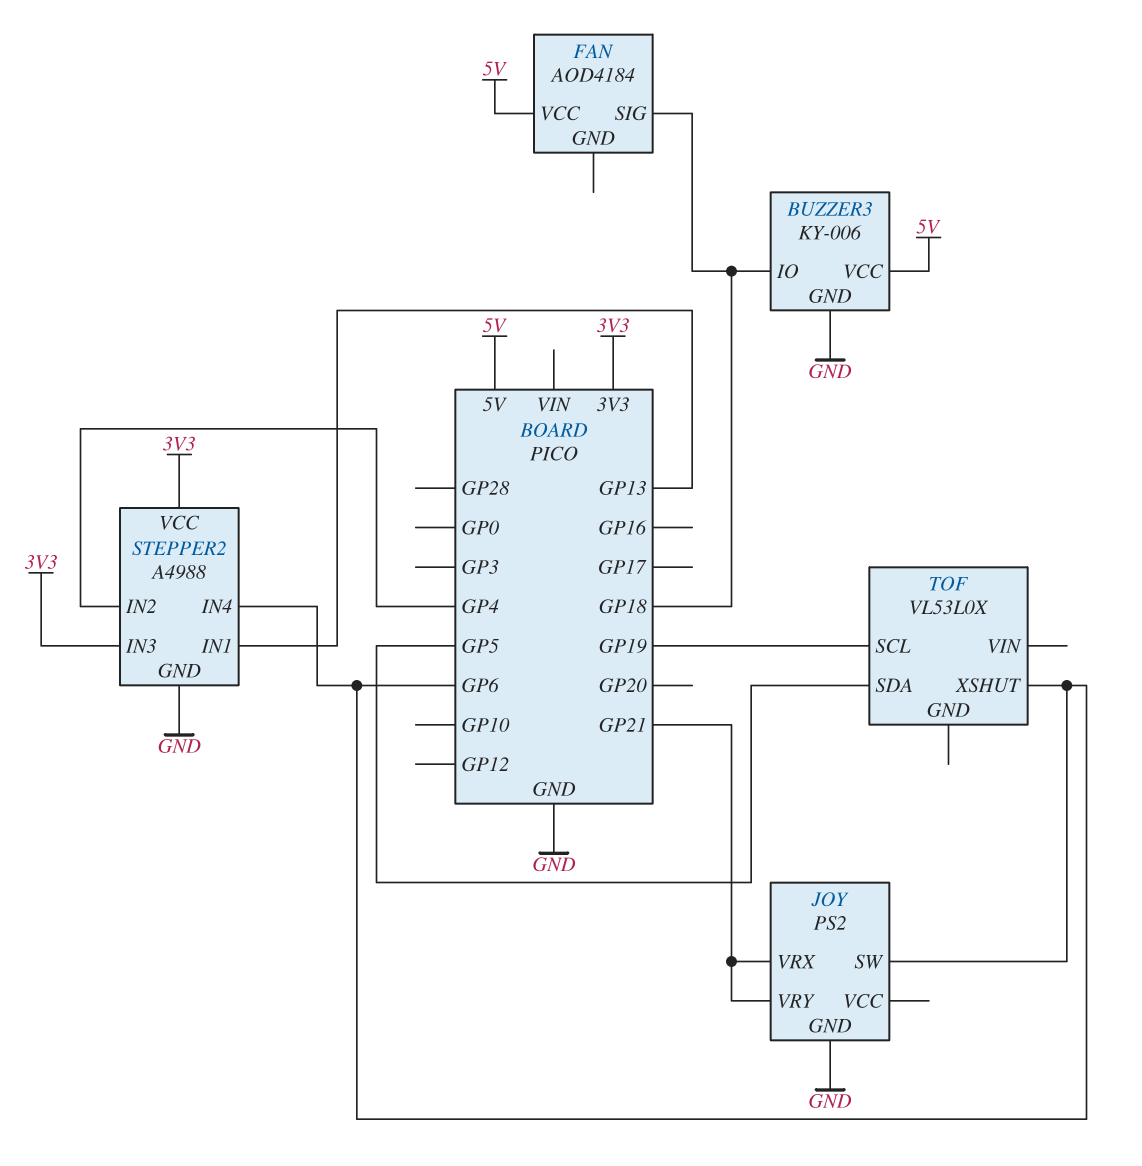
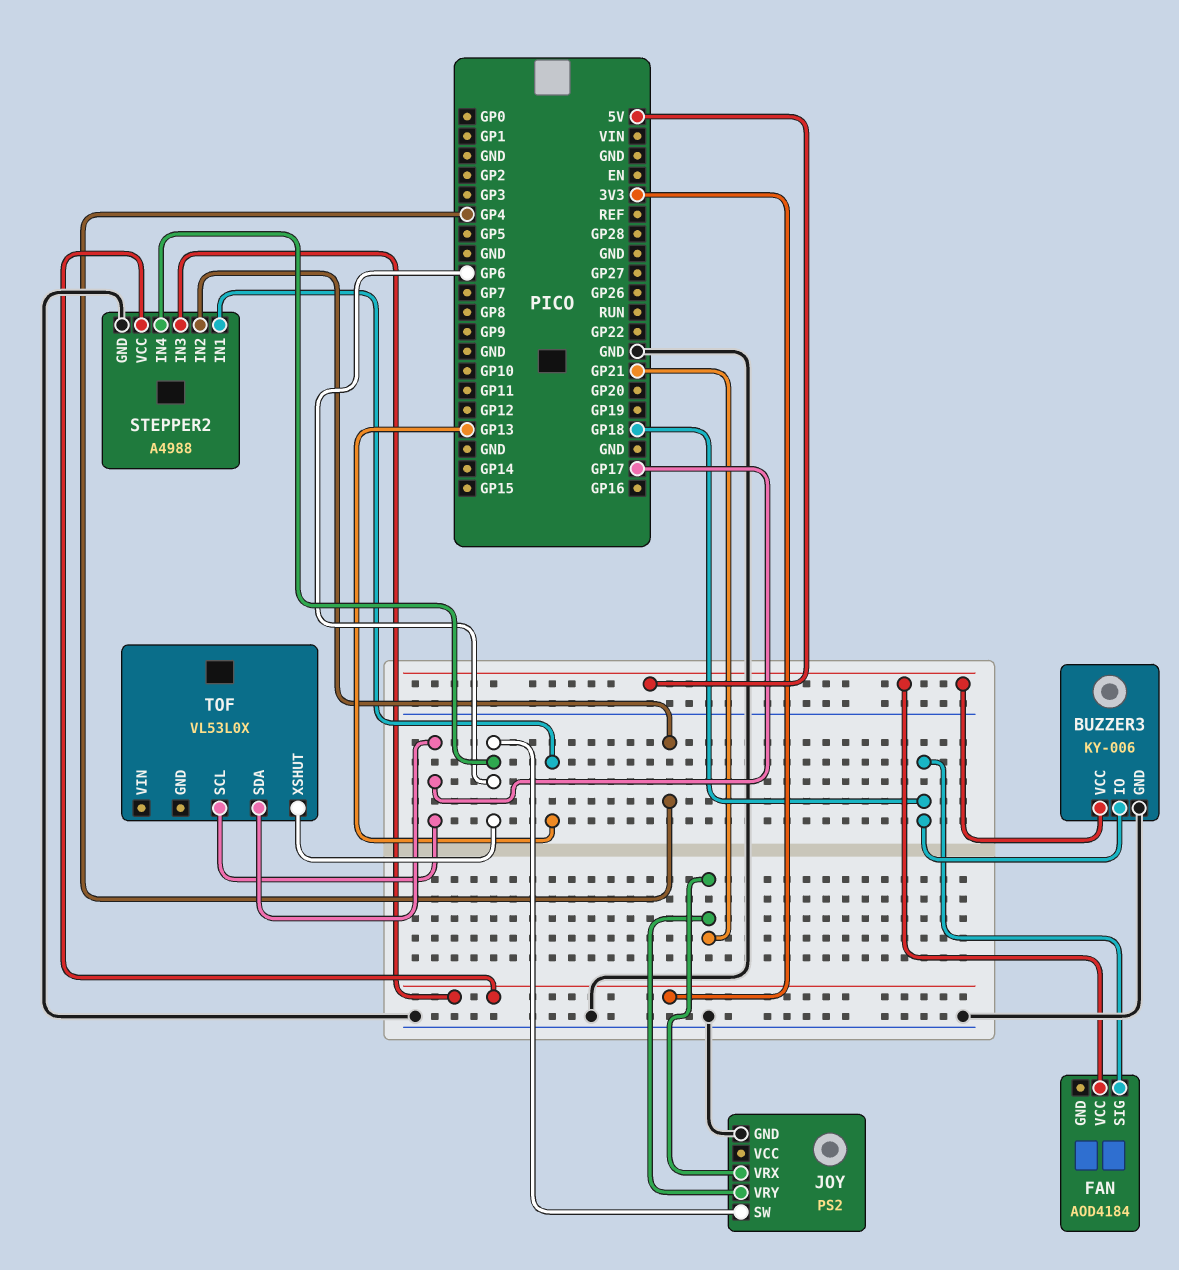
TOF pin SCL: GP19 -> GP17
TOF pin SDA: GP5 -> GP17

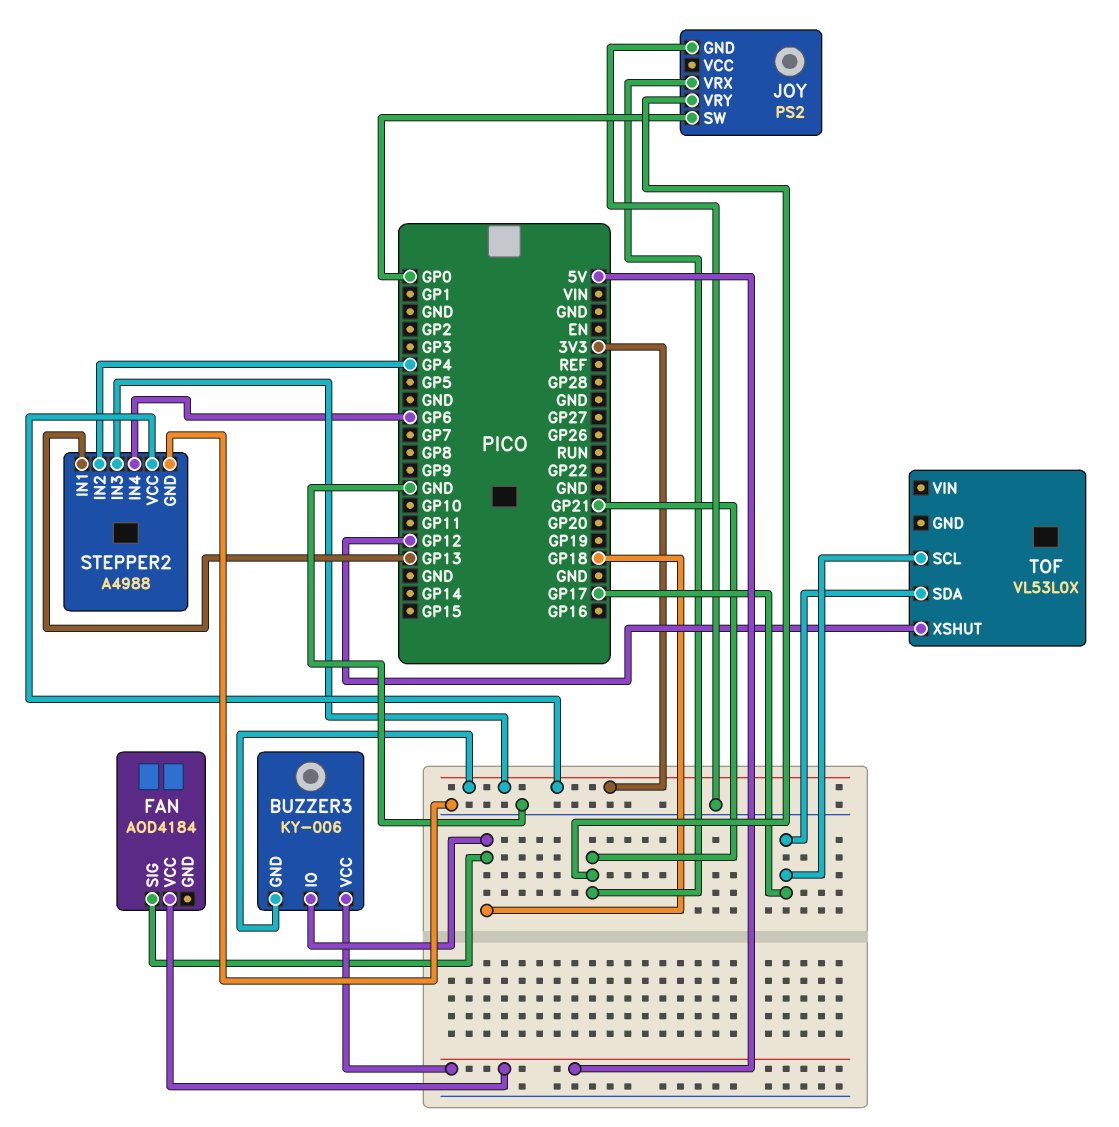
BUZZER3 pin GND: GND -> 3V3
JOY pin SW: GP6 -> GP0
TOF pin XSHUT: GP6 -> GP12

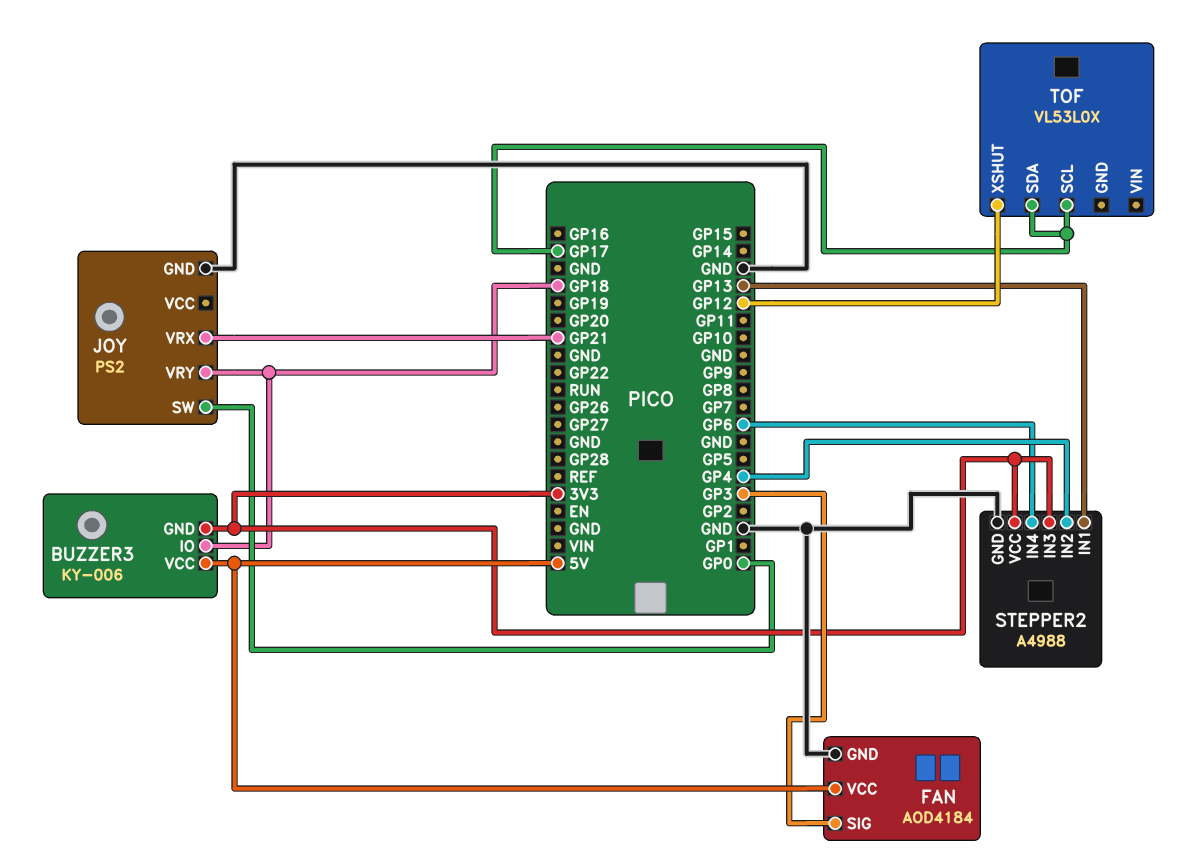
FAN pin GND: none -> GND
FAN pin SIG: GP18 -> GP3
JOY pin VRY: GP21 -> GP18

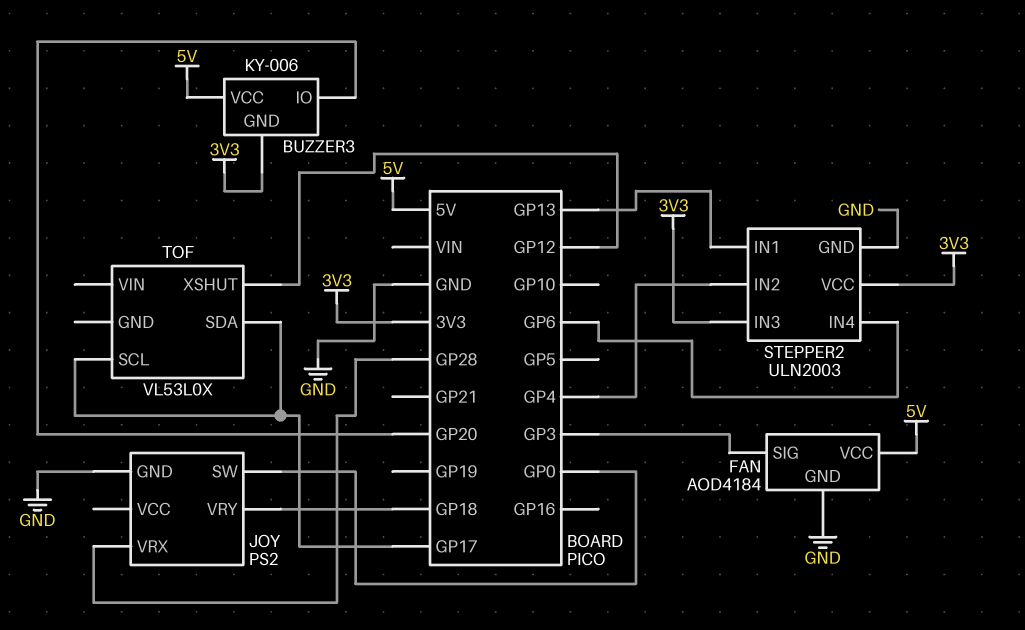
BUZZER3 pin IO: GP18 -> GP20
JOY pin VRX: GP21 -> GP28
STEPPER2: A4988 -> ULN2003

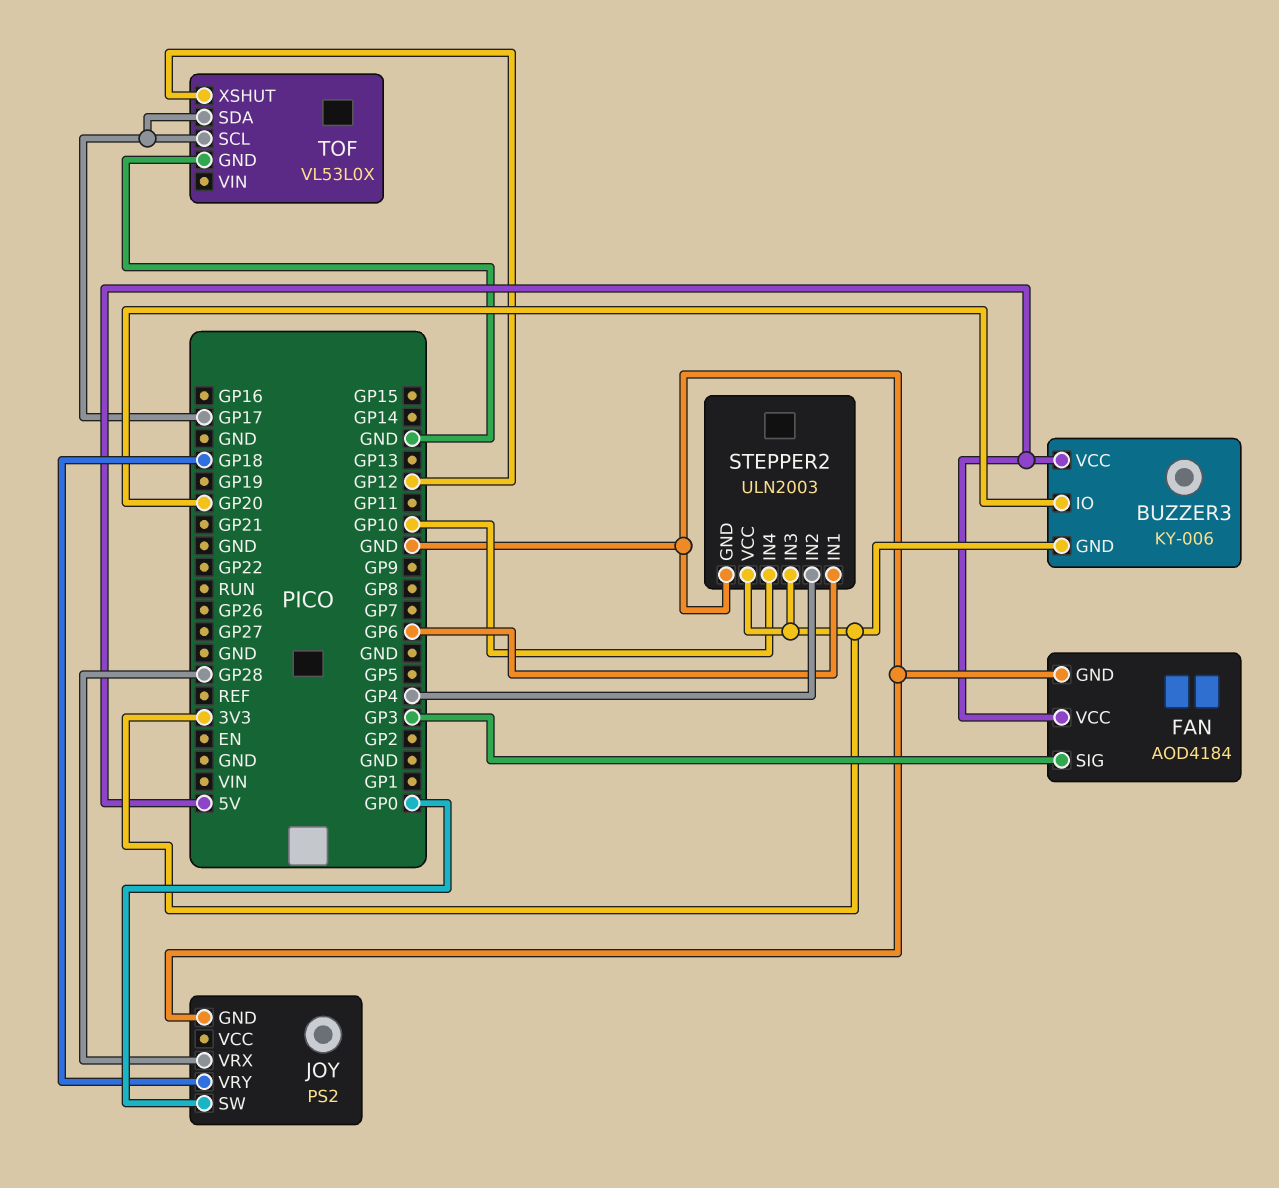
STEPPER2 pin IN1: GP13 -> GP6
STEPPER2 pin IN4: GP6 -> GP10
TOF pin GND: none -> GND

